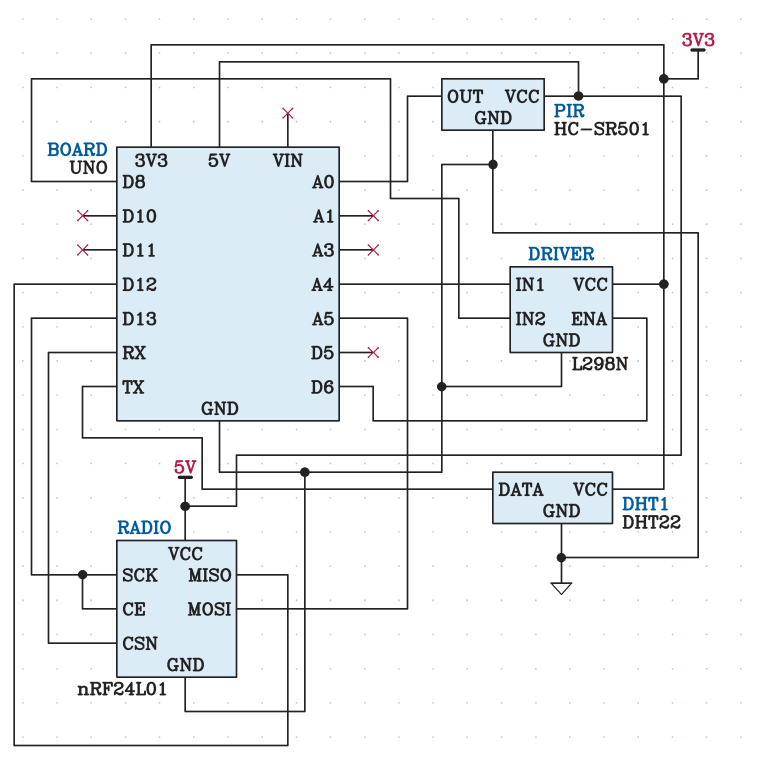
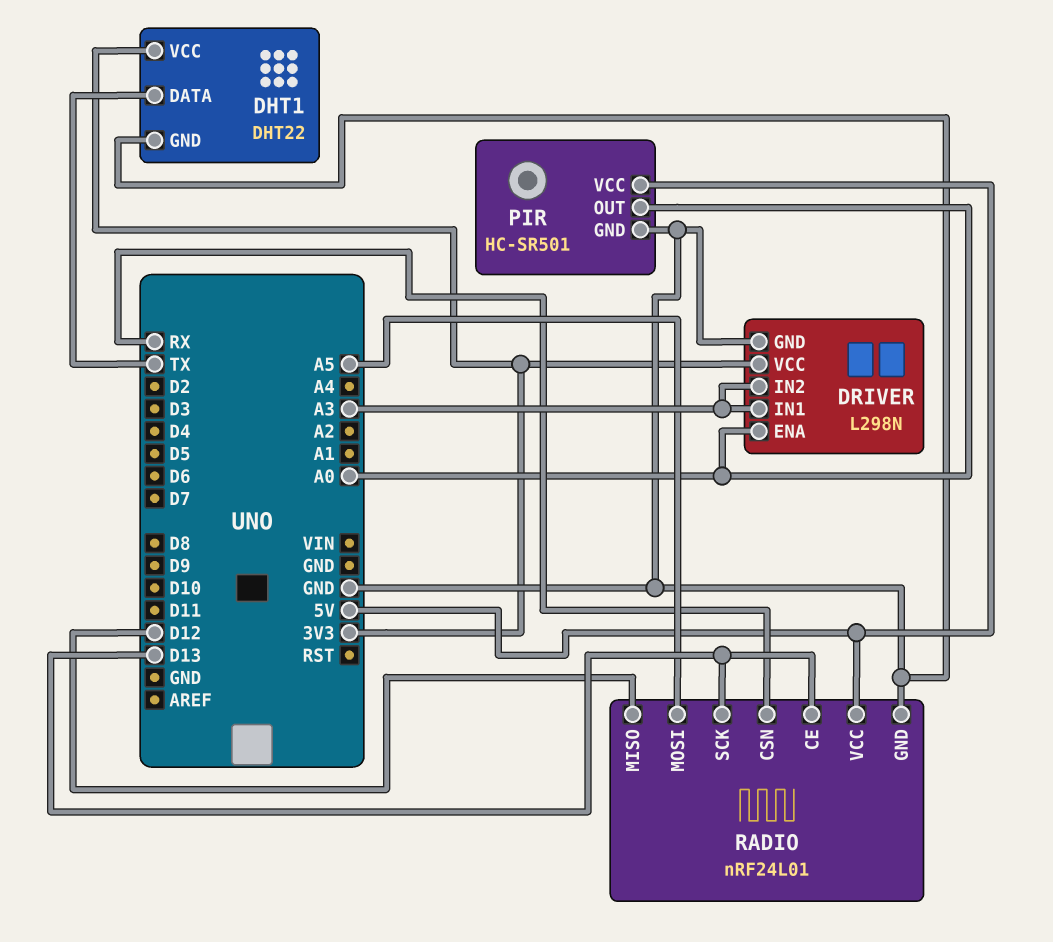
DRIVER pin ENA: D6 -> A0
DRIVER pin IN1: A4 -> A3
DRIVER pin IN2: D8 -> A3

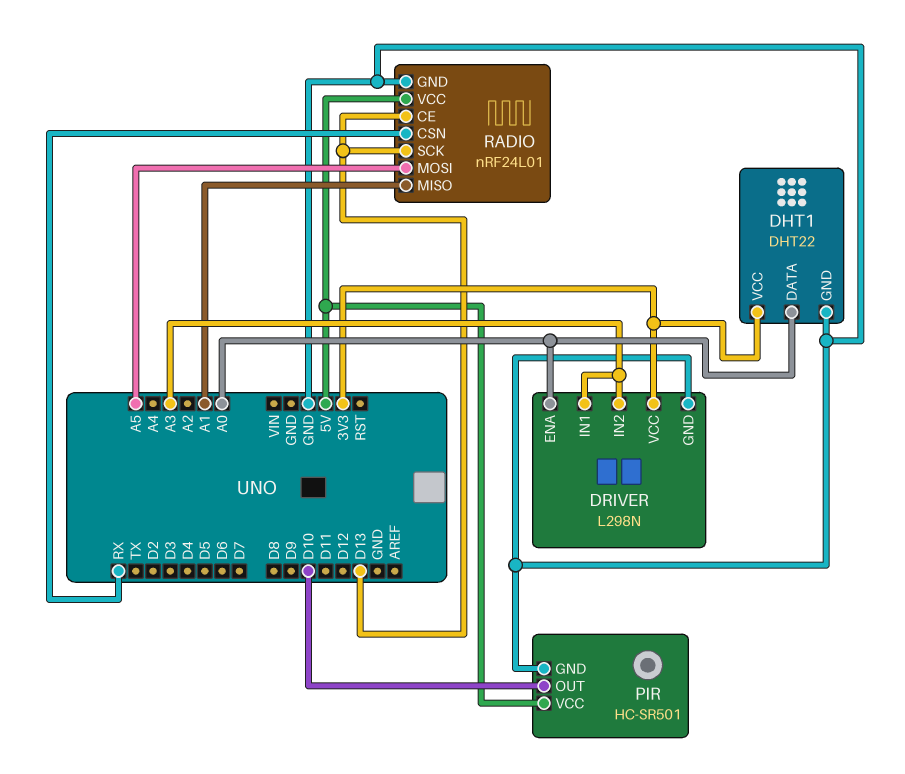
DHT1 pin DATA: TX -> A0
PIR pin OUT: A0 -> D10
RADIO pin MISO: D12 -> A1

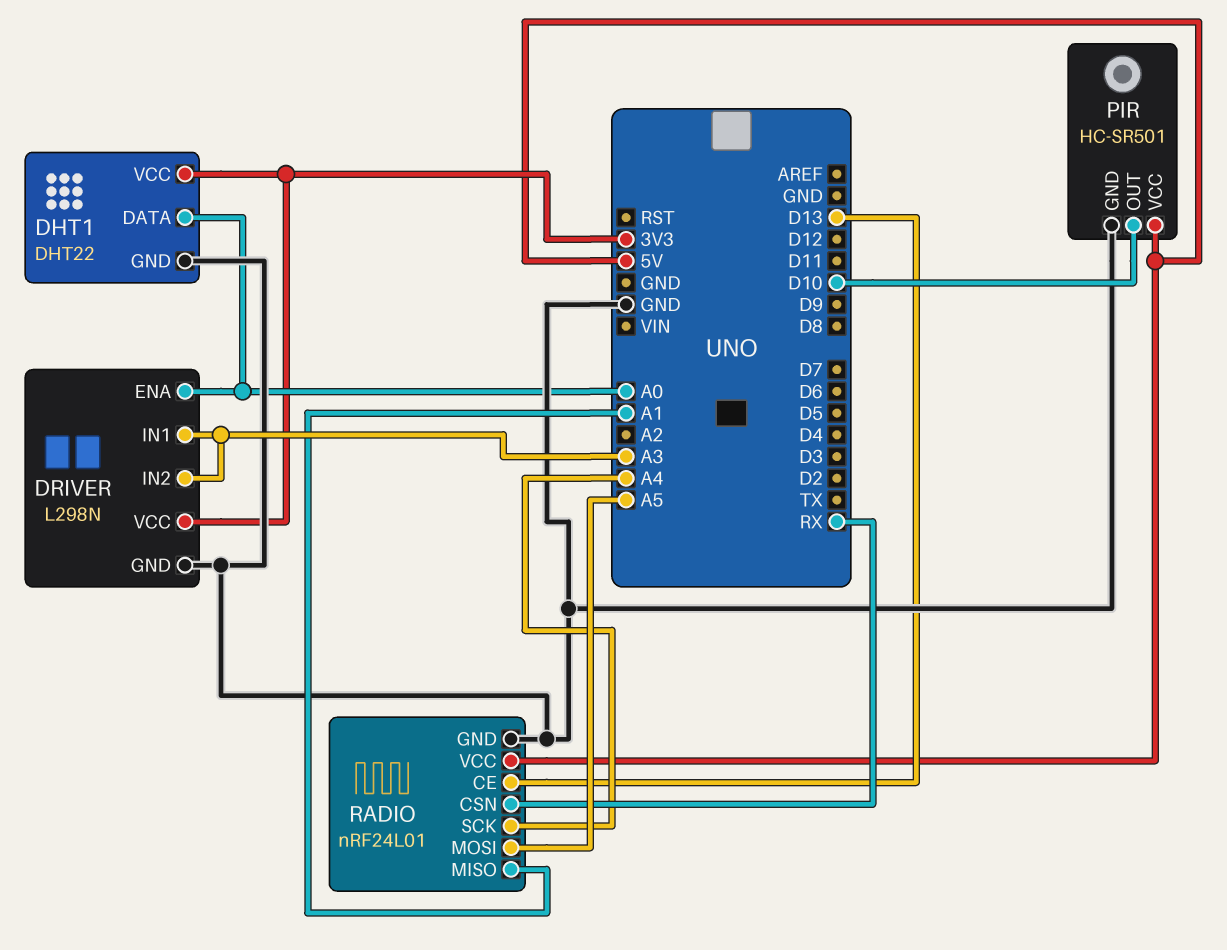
RADIO pin SCK: D13 -> A4

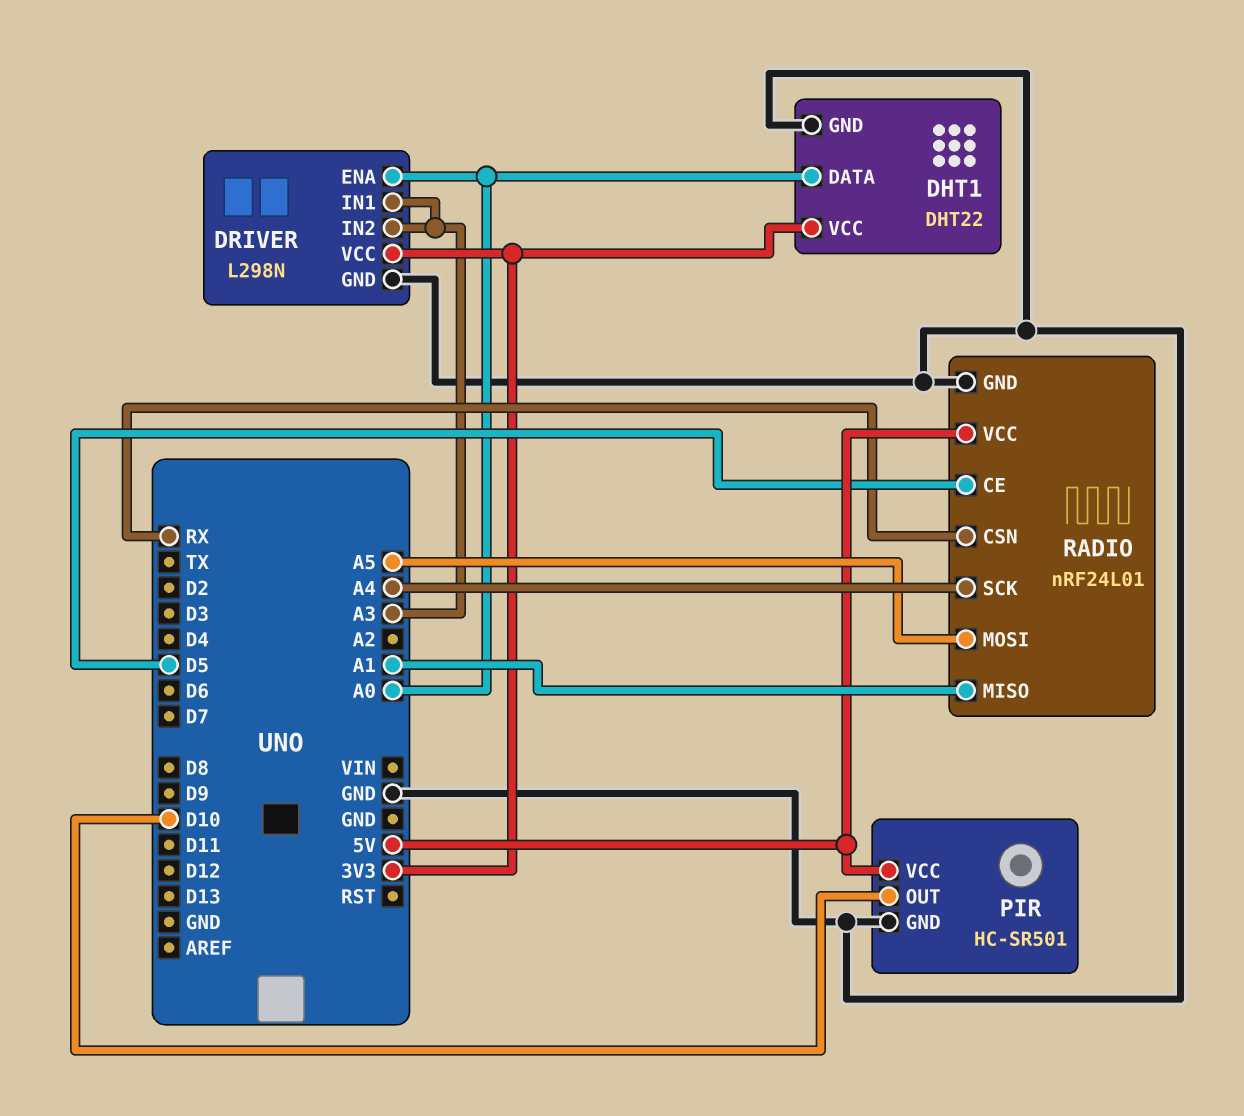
RADIO pin CE: D13 -> D5

